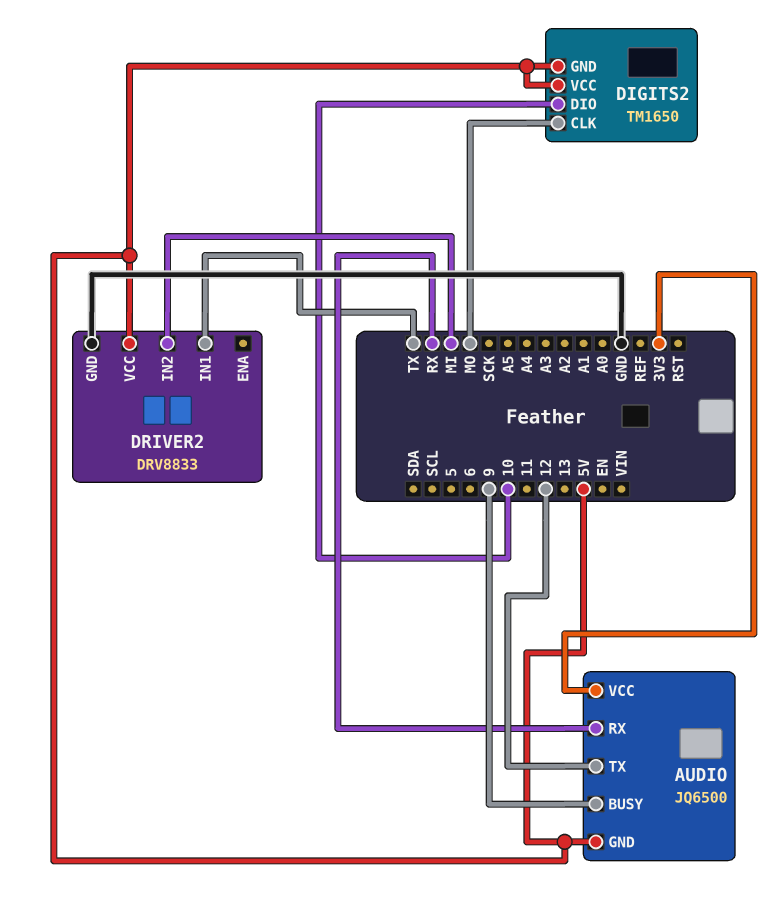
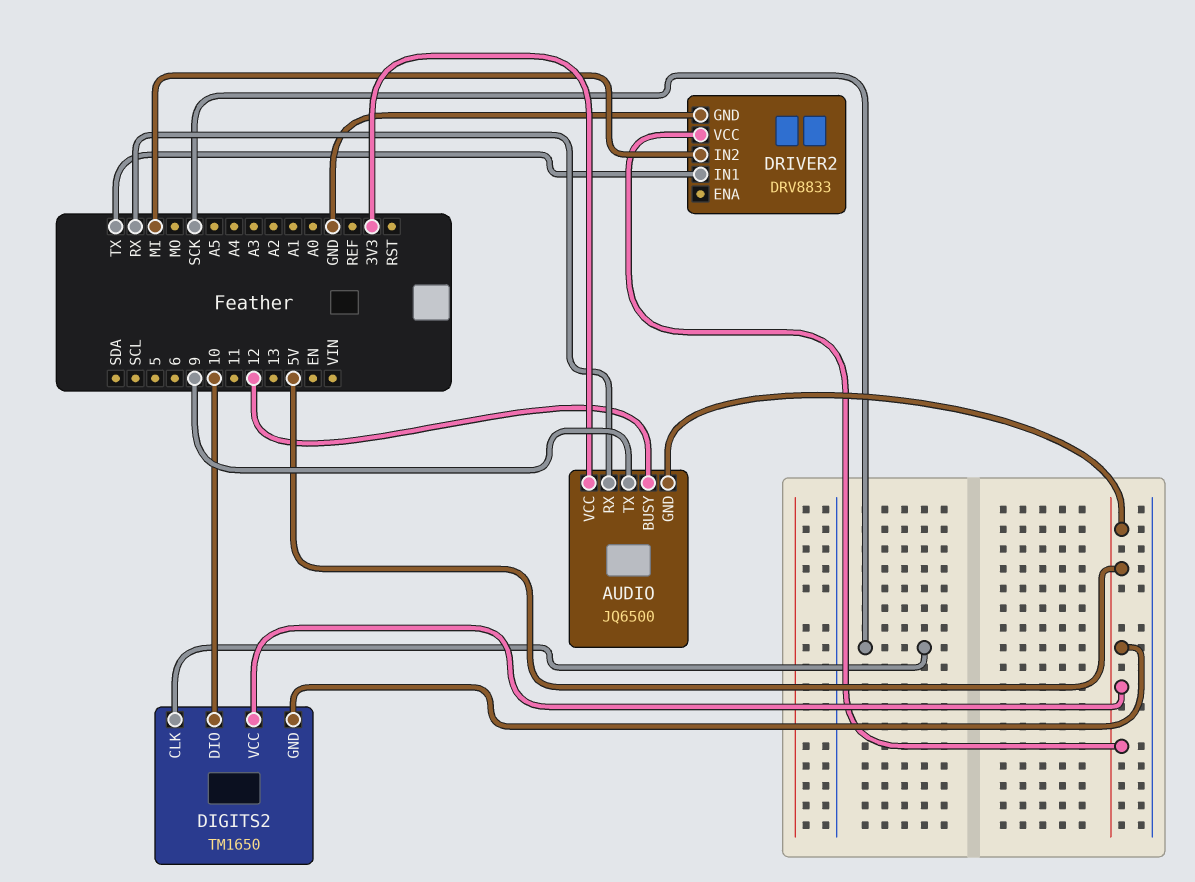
AUDIO pin BUSY: 9 -> 12
AUDIO pin TX: 12 -> 9
DIGITS2 pin CLK: MO -> SCK

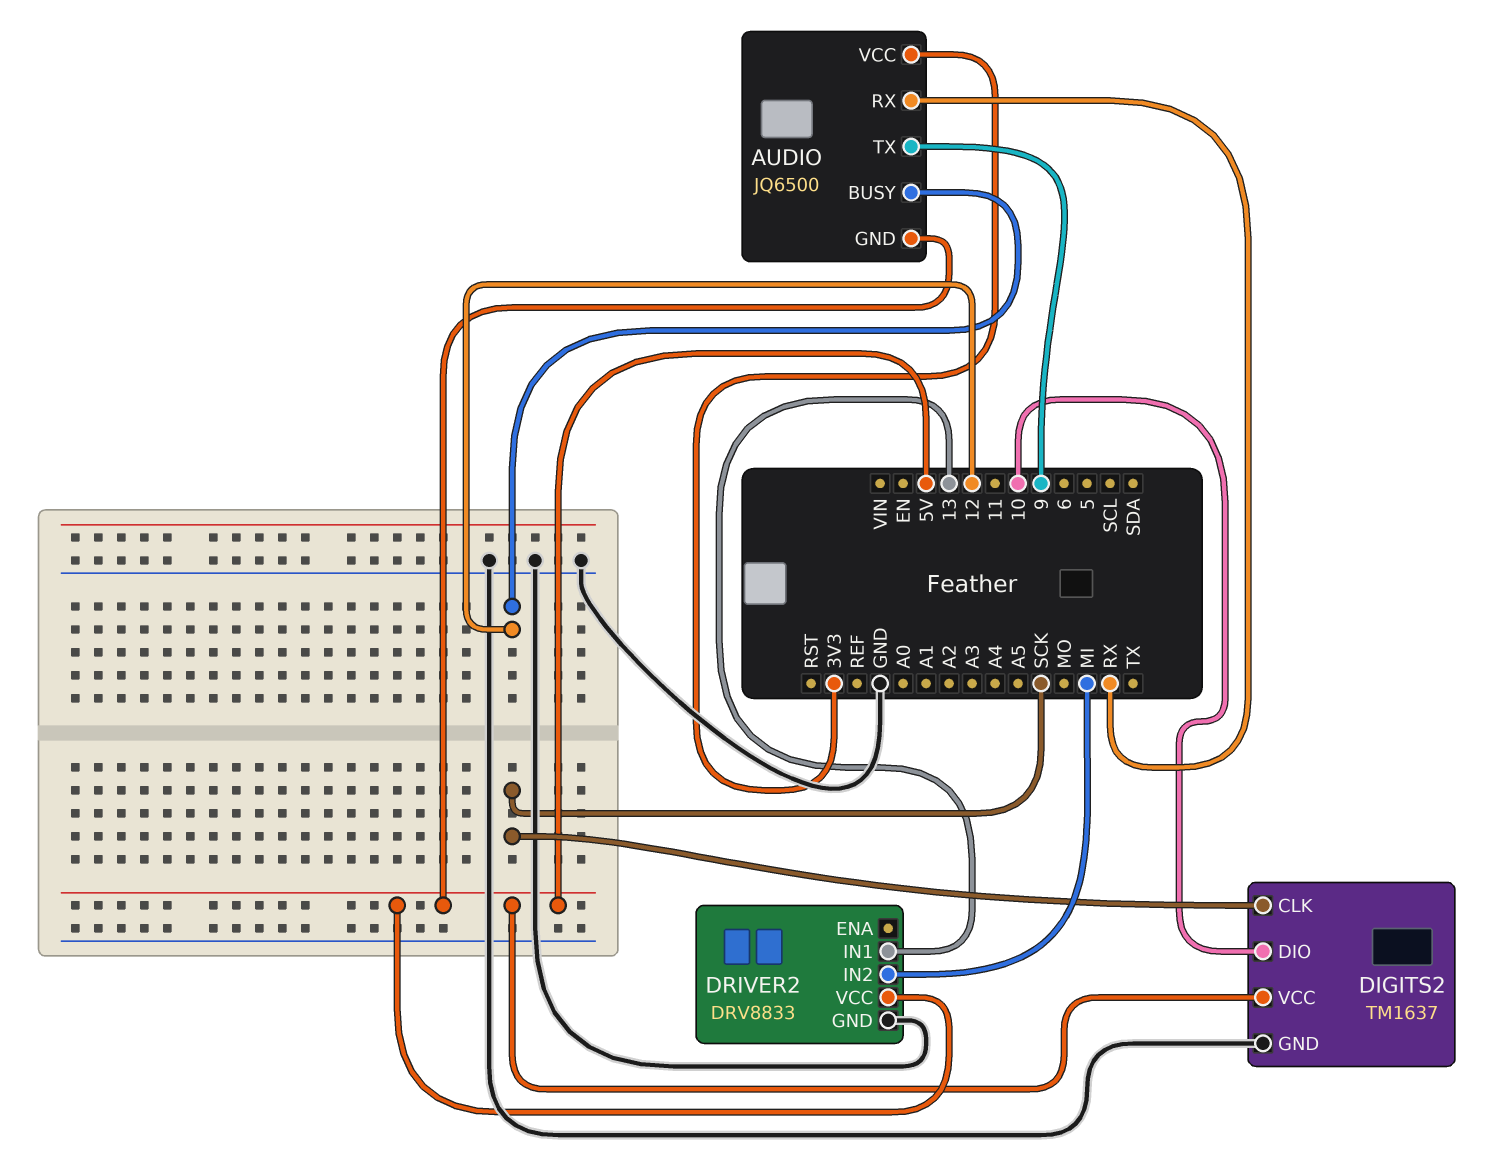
DIGITS2: TM1650 -> TM1637
DIGITS2 pin GND: 5V -> GND
DRIVER2 pin IN1: TX -> 13

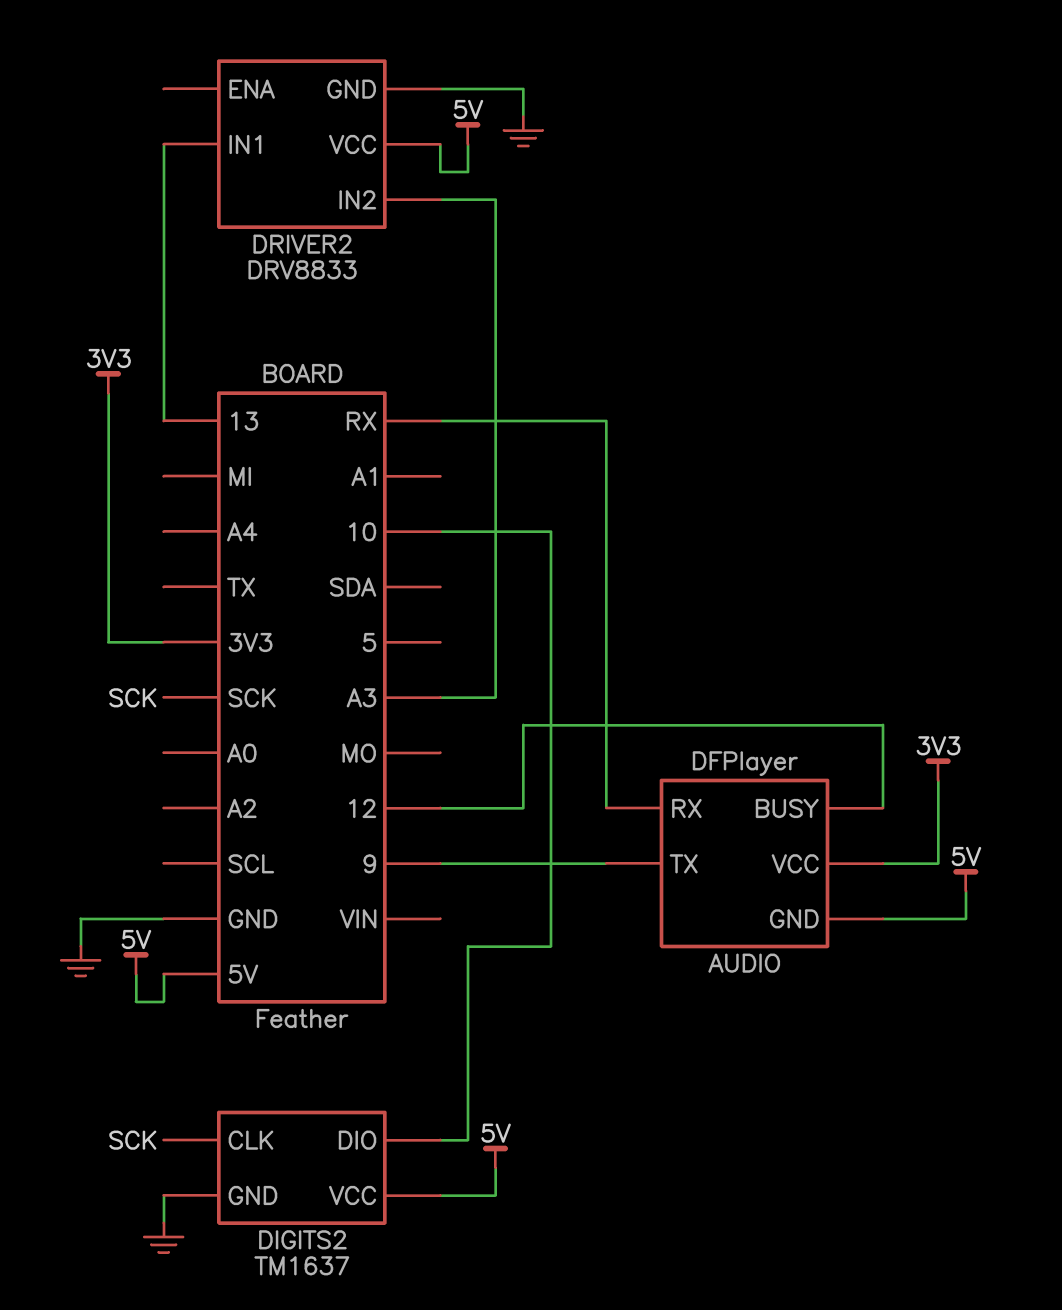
AUDIO: JQ6500 -> DFPlayer
DRIVER2 pin IN2: MI -> A3

